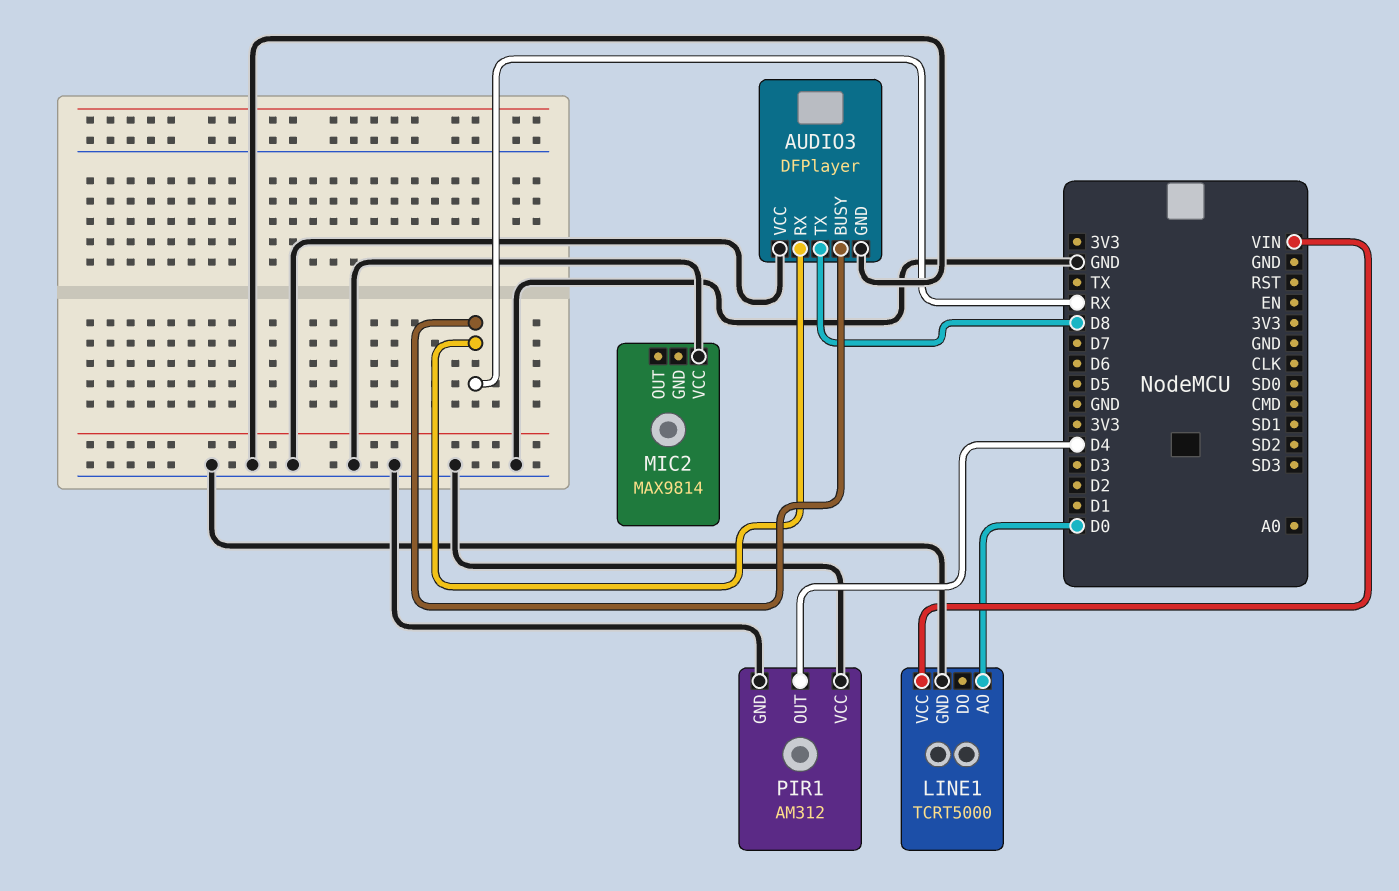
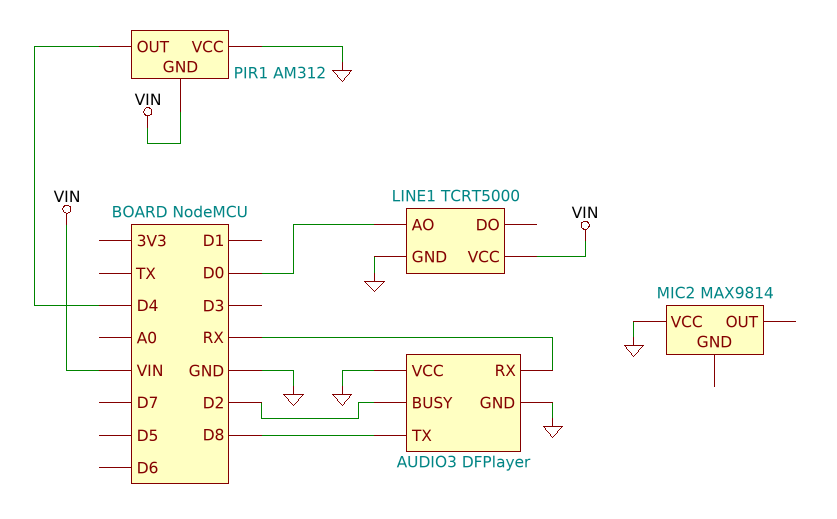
AUDIO3 pin BUSY: RX -> D2
PIR1 pin GND: GND -> VIN

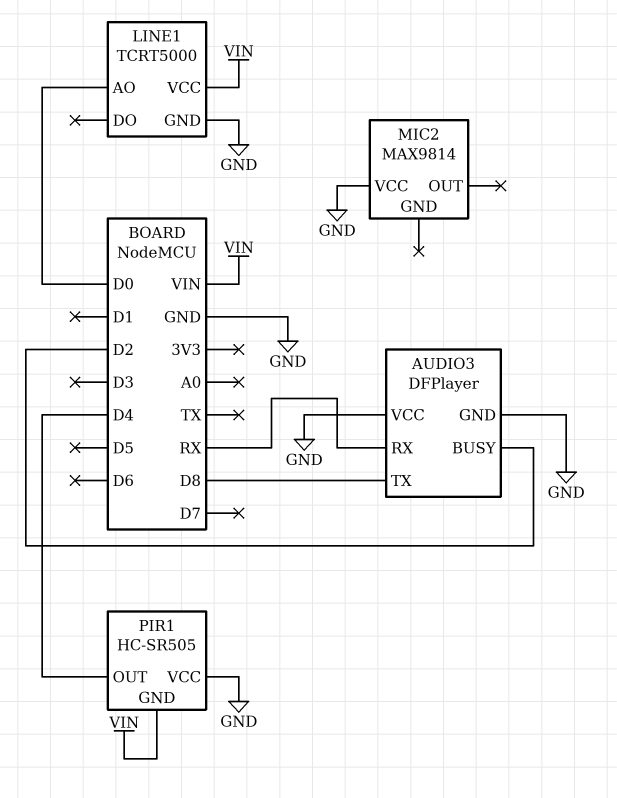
PIR1: AM312 -> HC-SR505

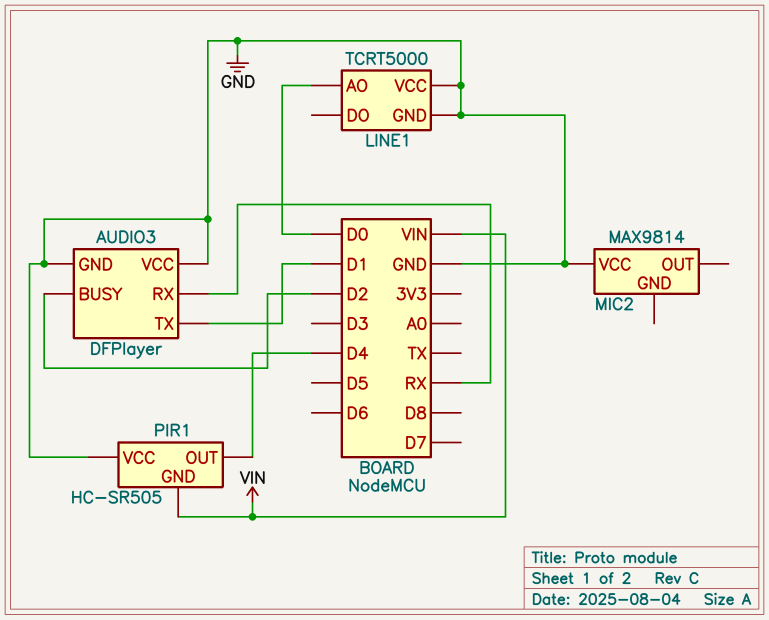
AUDIO3 pin TX: D8 -> D1
LINE1 pin VCC: VIN -> GND

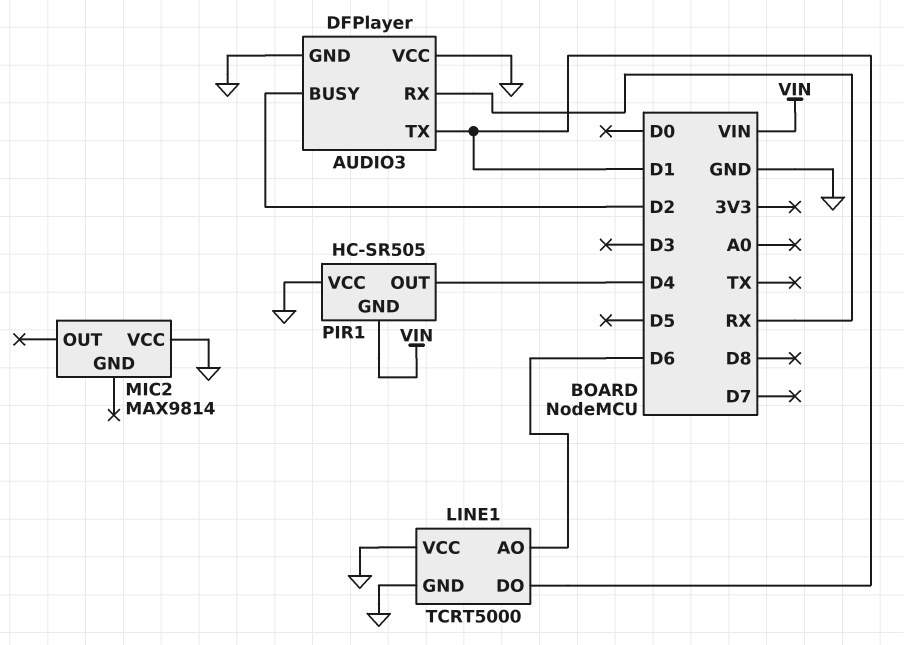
LINE1 pin AO: D0 -> D6
LINE1 pin DO: none -> D1

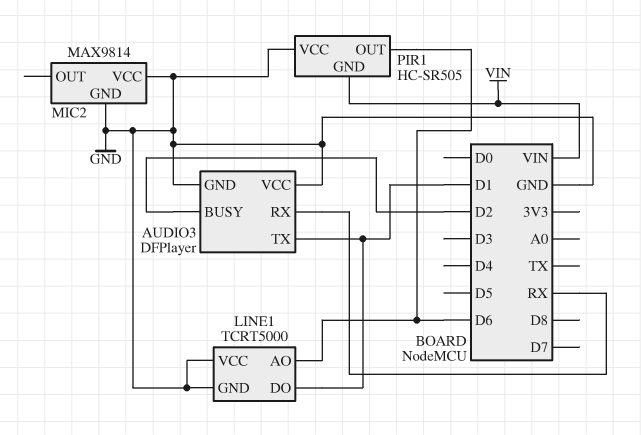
MIC2 pin GND: none -> GND
PIR1 pin OUT: D4 -> D6

